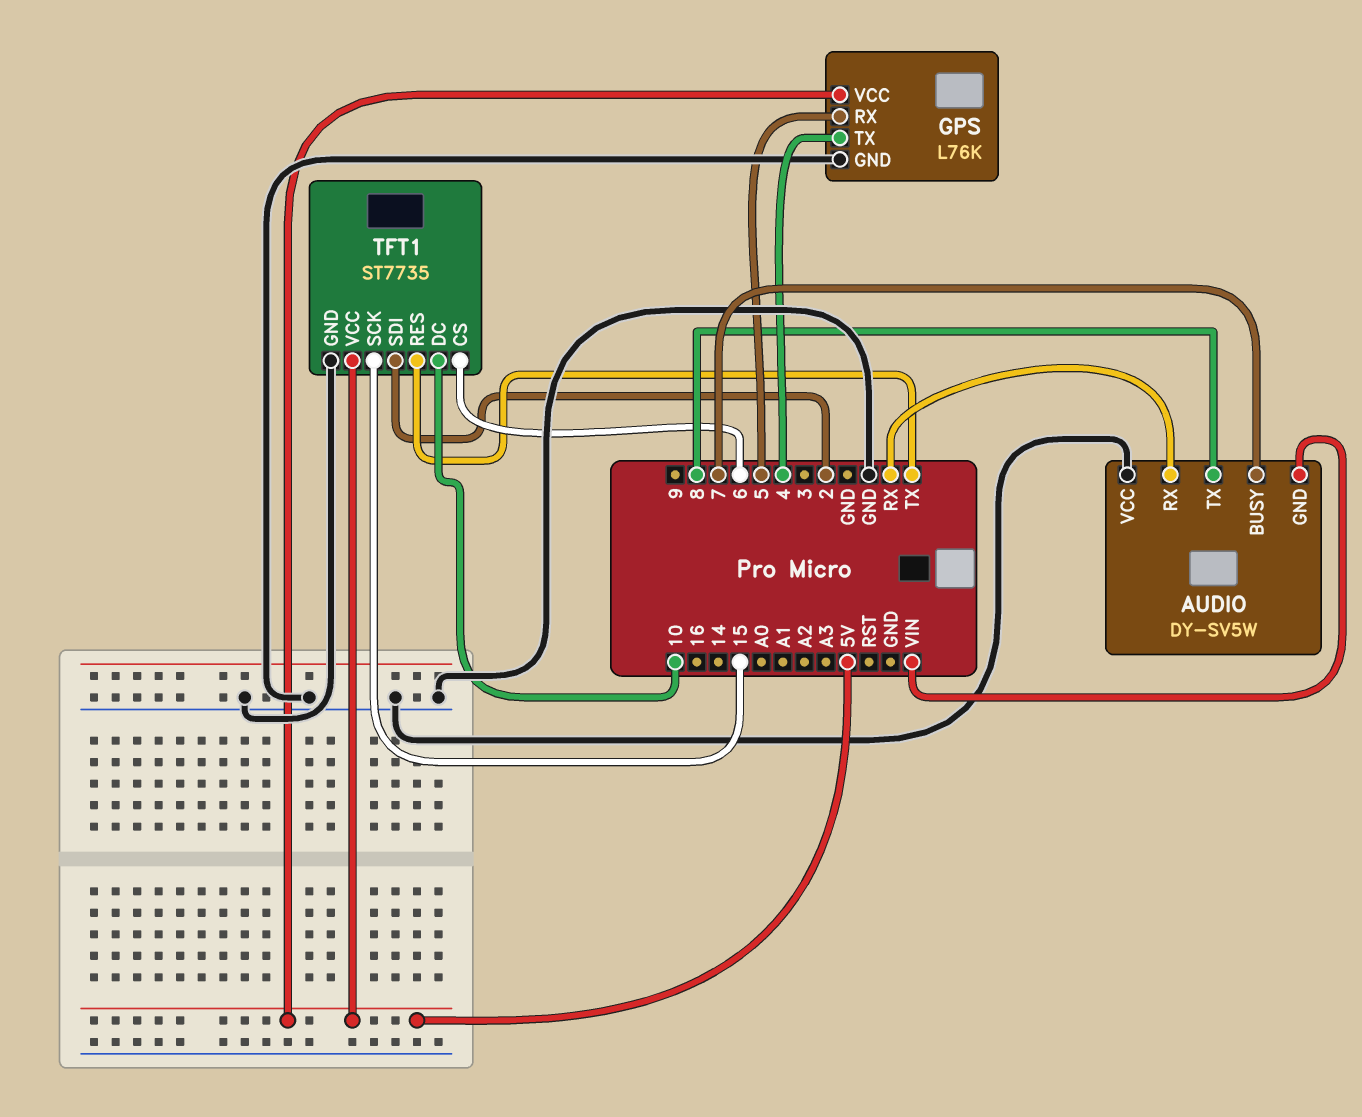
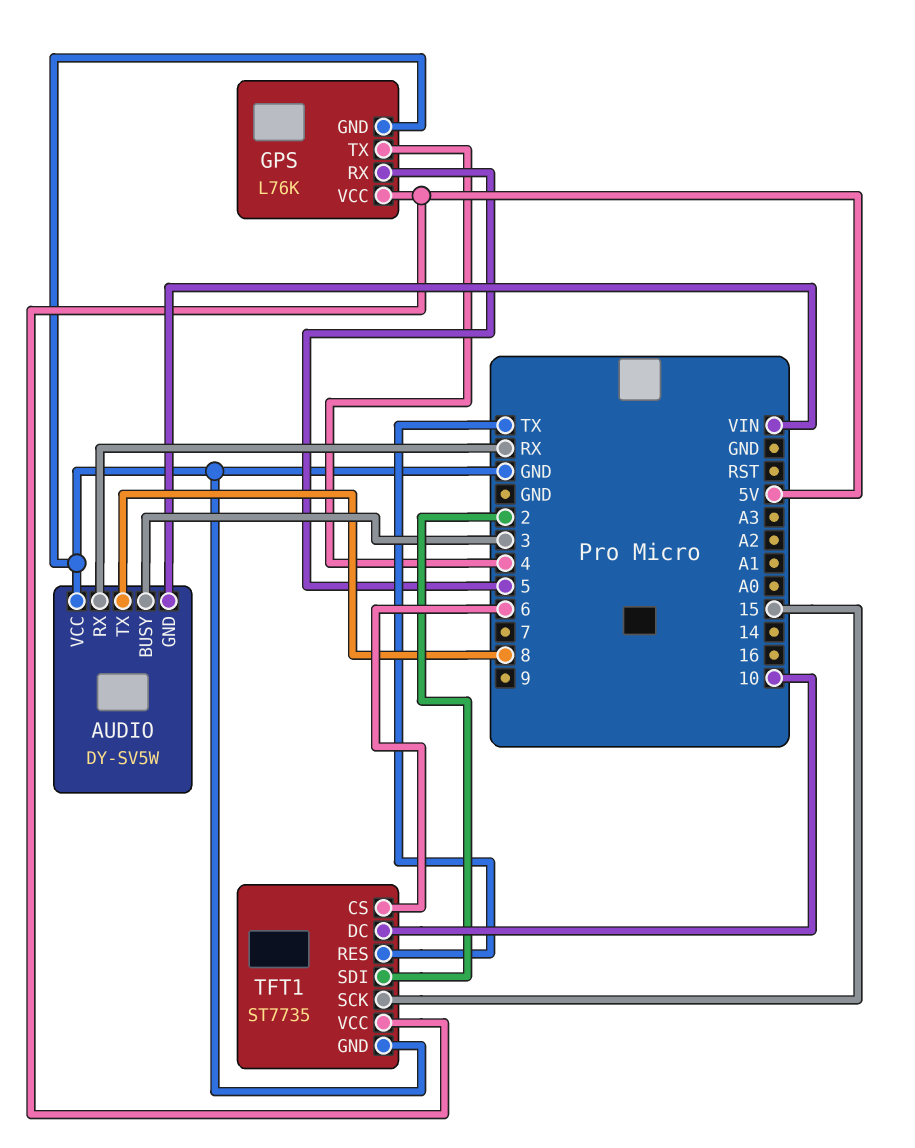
AUDIO pin BUSY: 7 -> 3

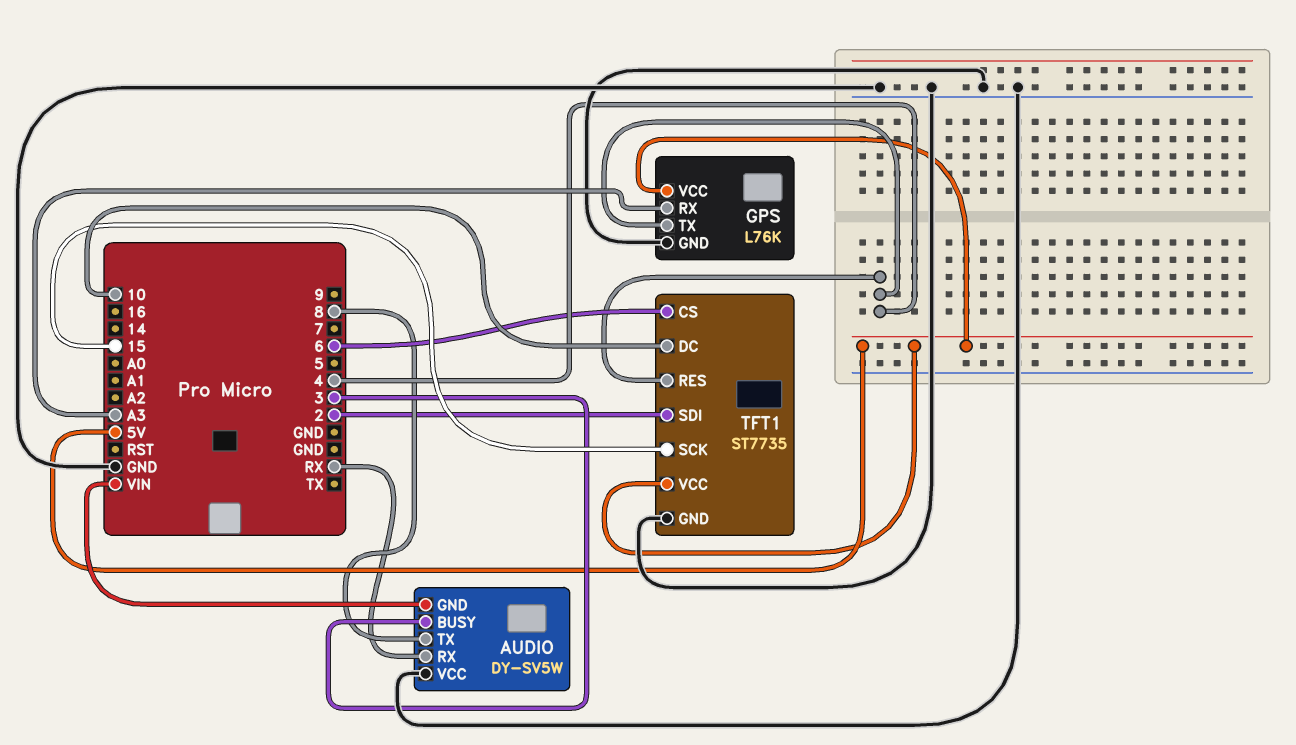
GPS pin RX: 5 -> A3
TFT1 pin RES: TX -> 4

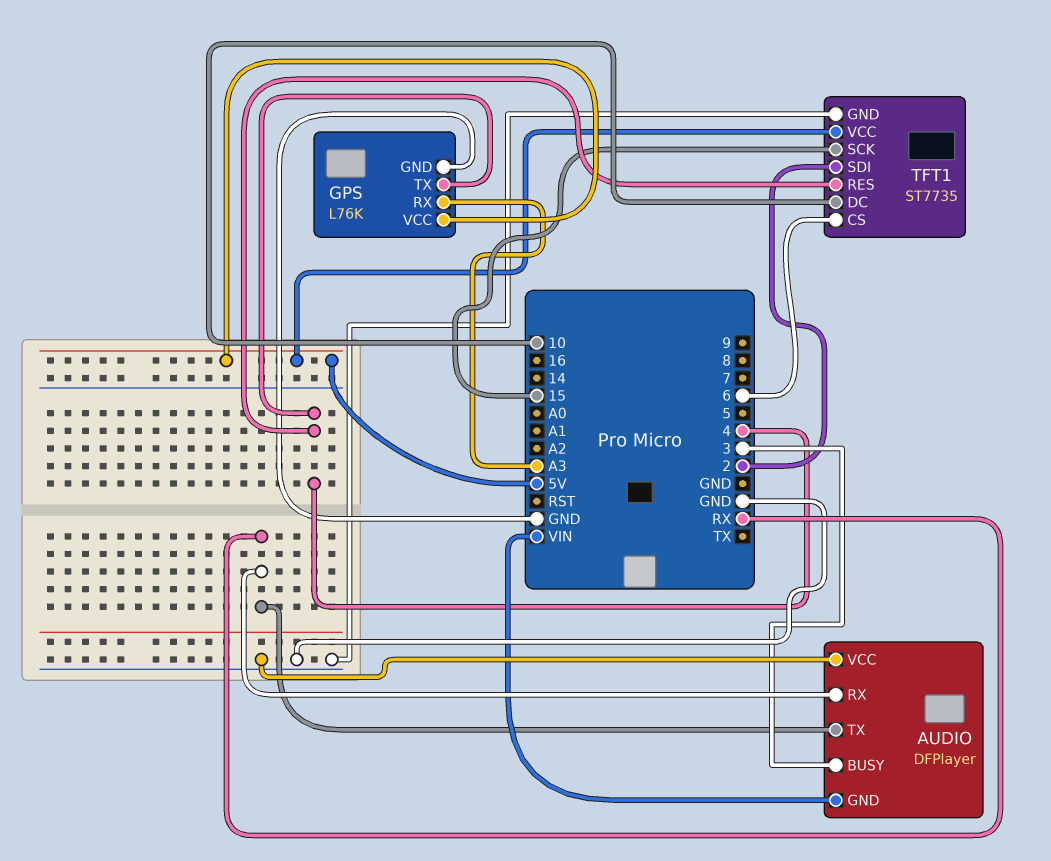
AUDIO: DY-SV5W -> DFPlayer
AUDIO pin TX: 8 -> RX

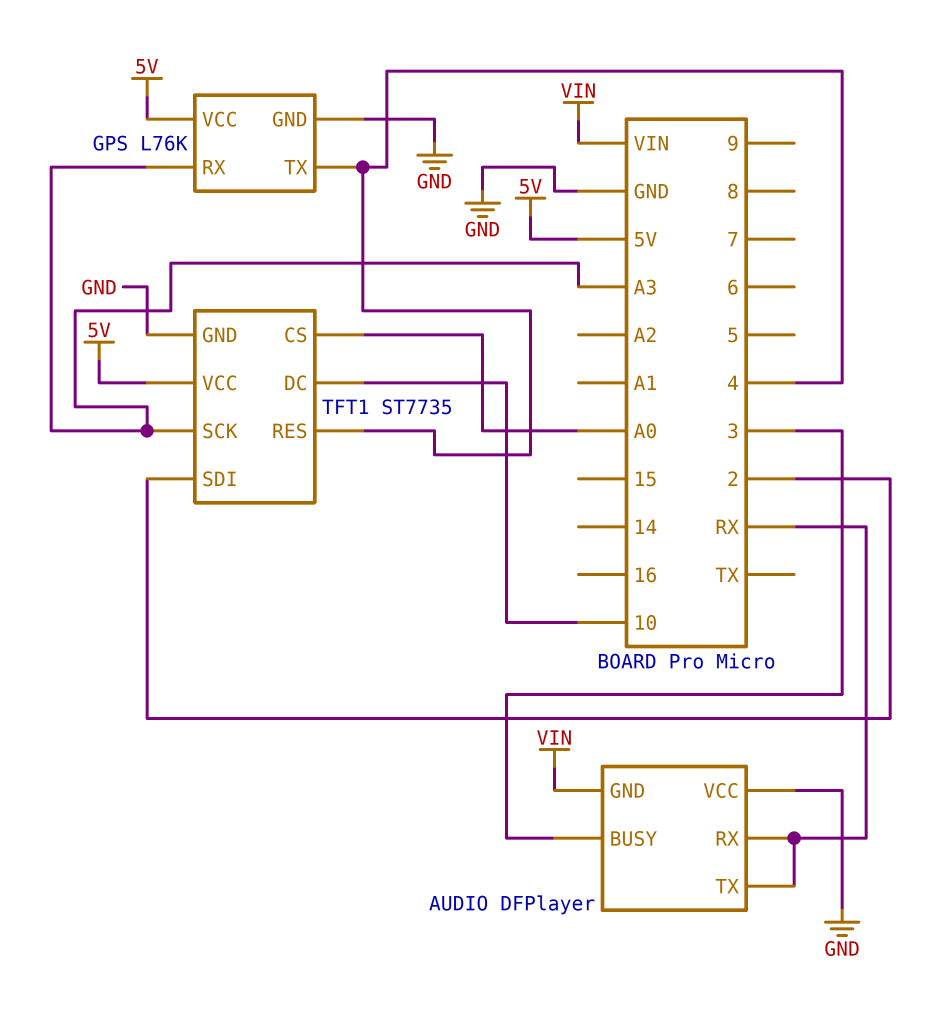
TFT1 pin CS: 6 -> A0
TFT1 pin SCK: 15 -> A3

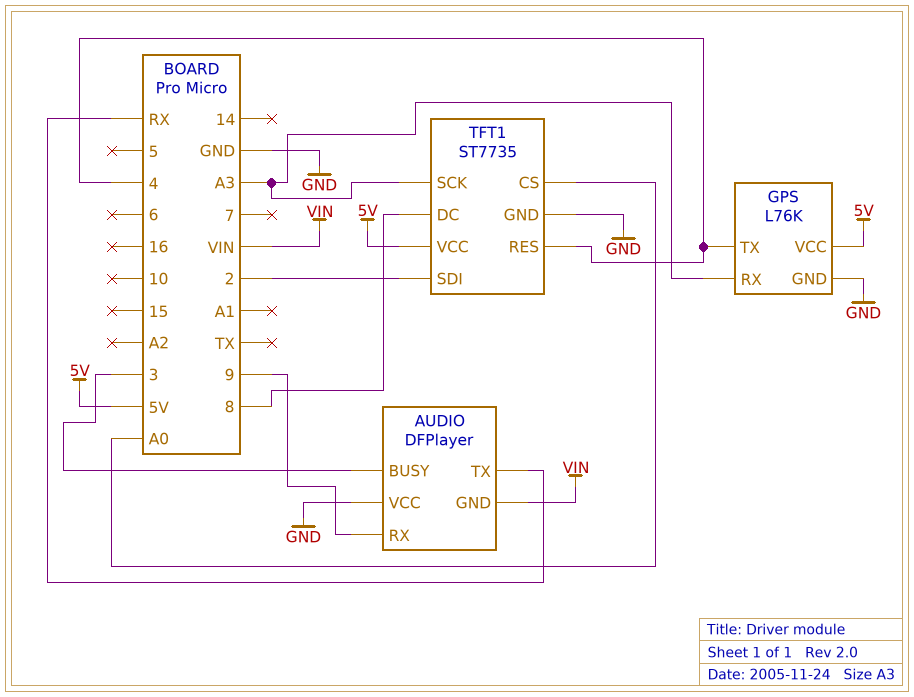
AUDIO pin RX: RX -> 9
TFT1 pin DC: 10 -> 8

